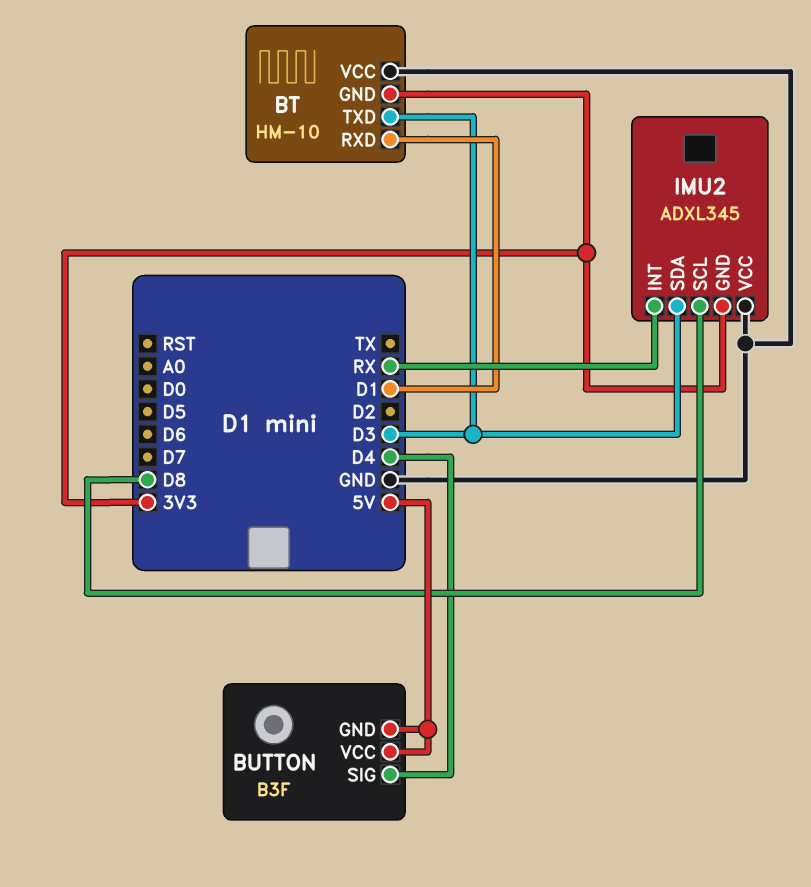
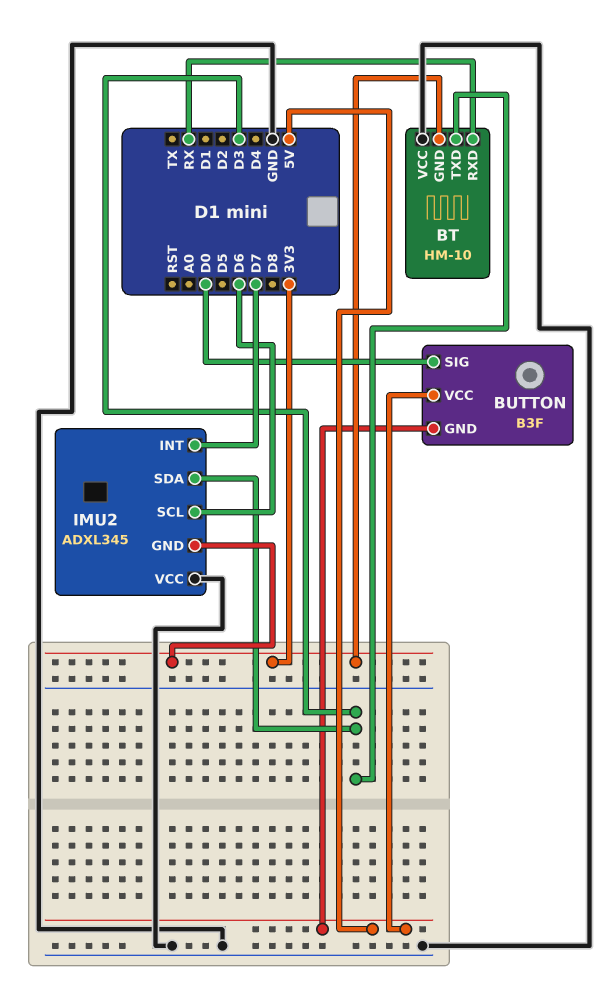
BT pin RXD: D1 -> RX
BUTTON pin SIG: D4 -> D0
IMU2 pin INT: RX -> D7
IMU2 pin SCL: D8 -> D6

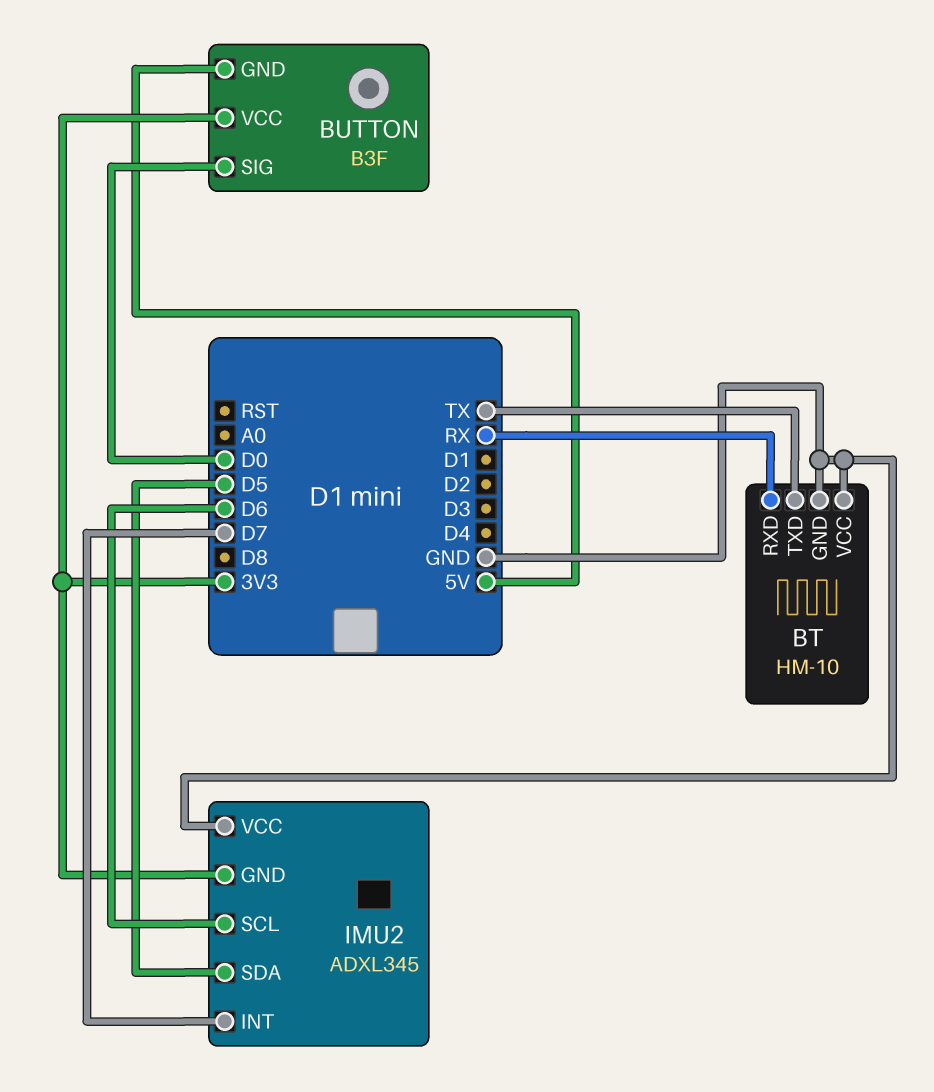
BT pin GND: 3V3 -> GND
BT pin TXD: D3 -> TX
BUTTON pin VCC: 5V -> 3V3
IMU2 pin SDA: D3 -> D5

